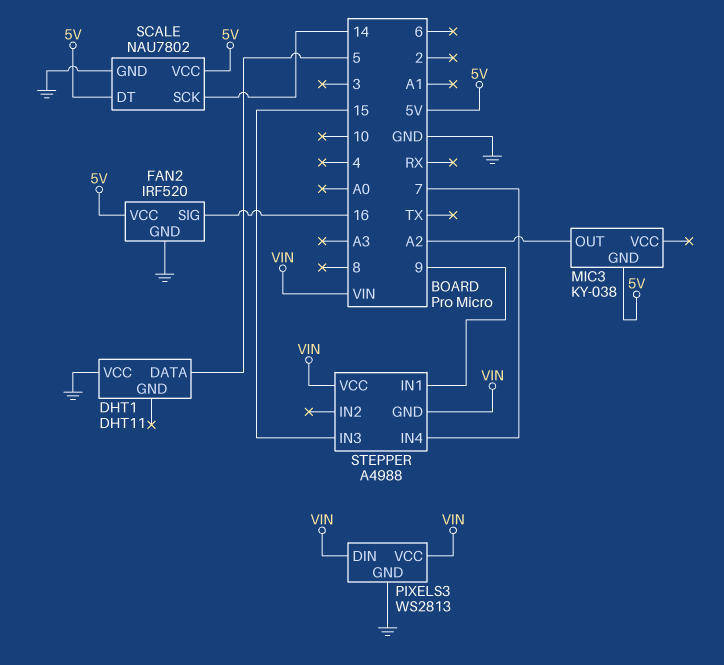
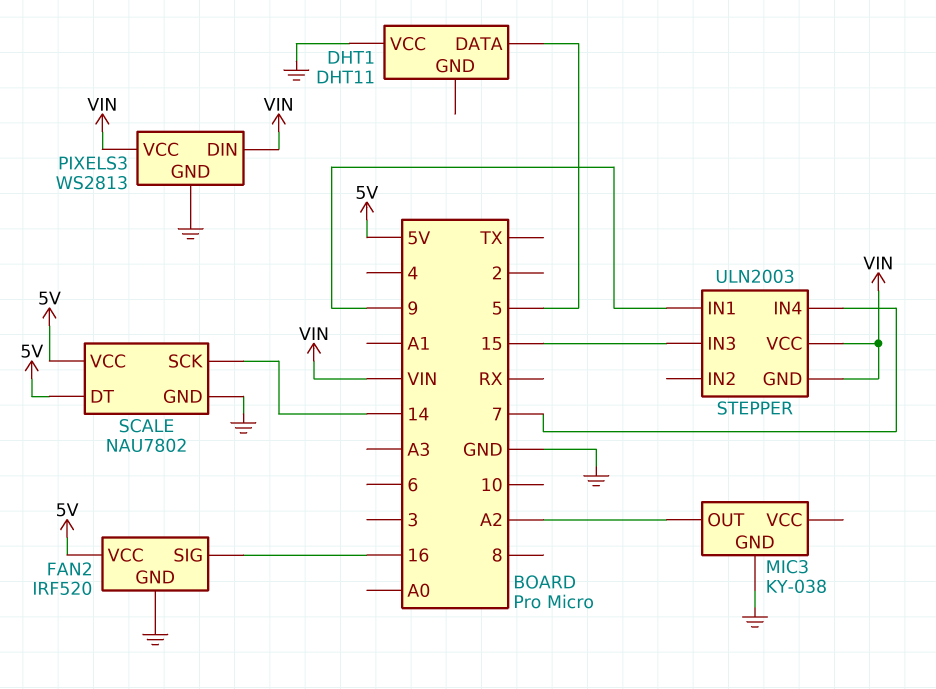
MIC3 pin GND: 5V -> GND
STEPPER: A4988 -> ULN2003

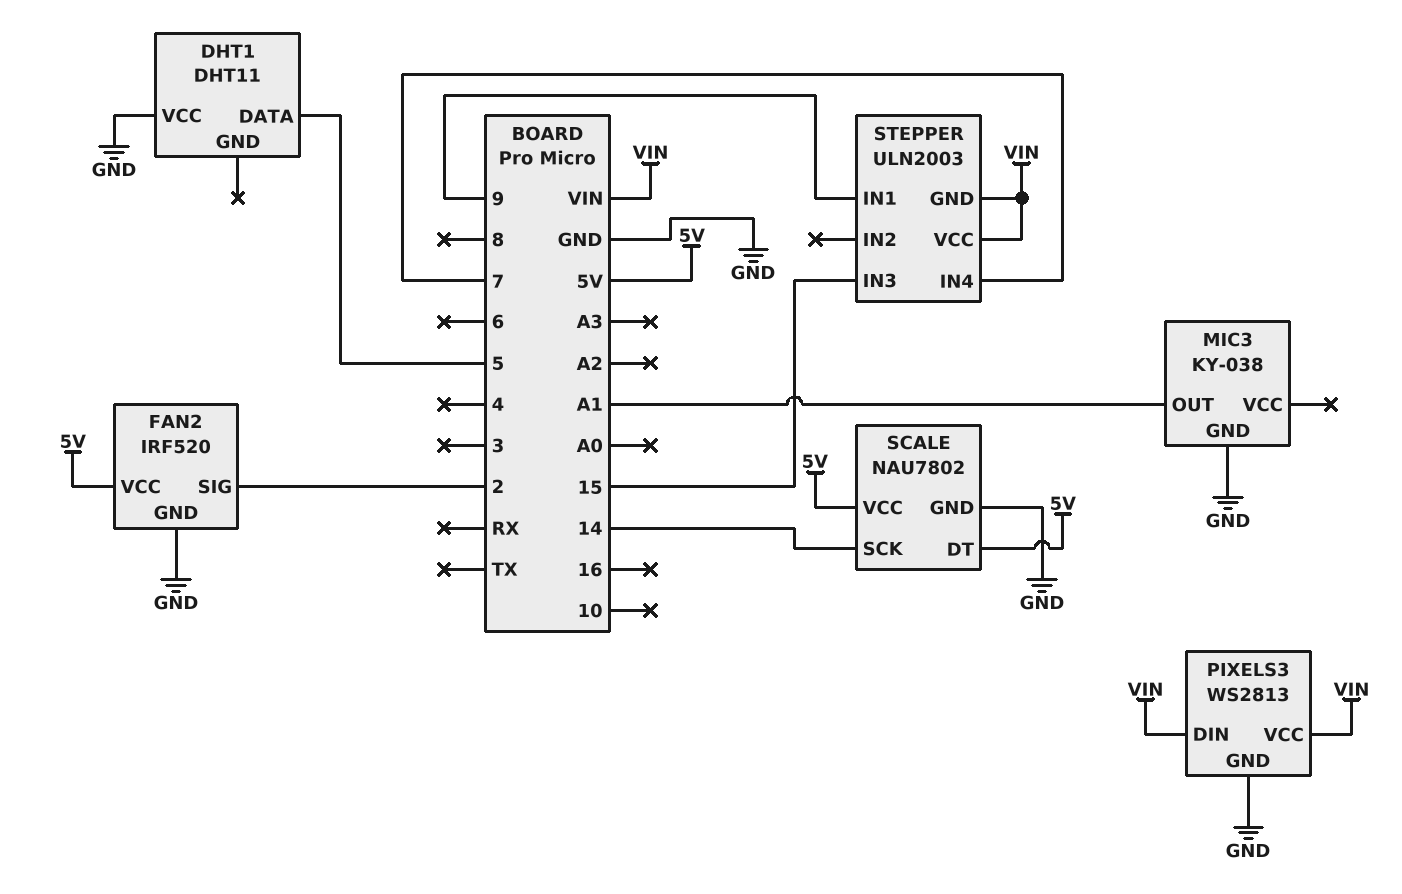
FAN2 pin SIG: 16 -> 2
MIC3 pin OUT: A2 -> A1

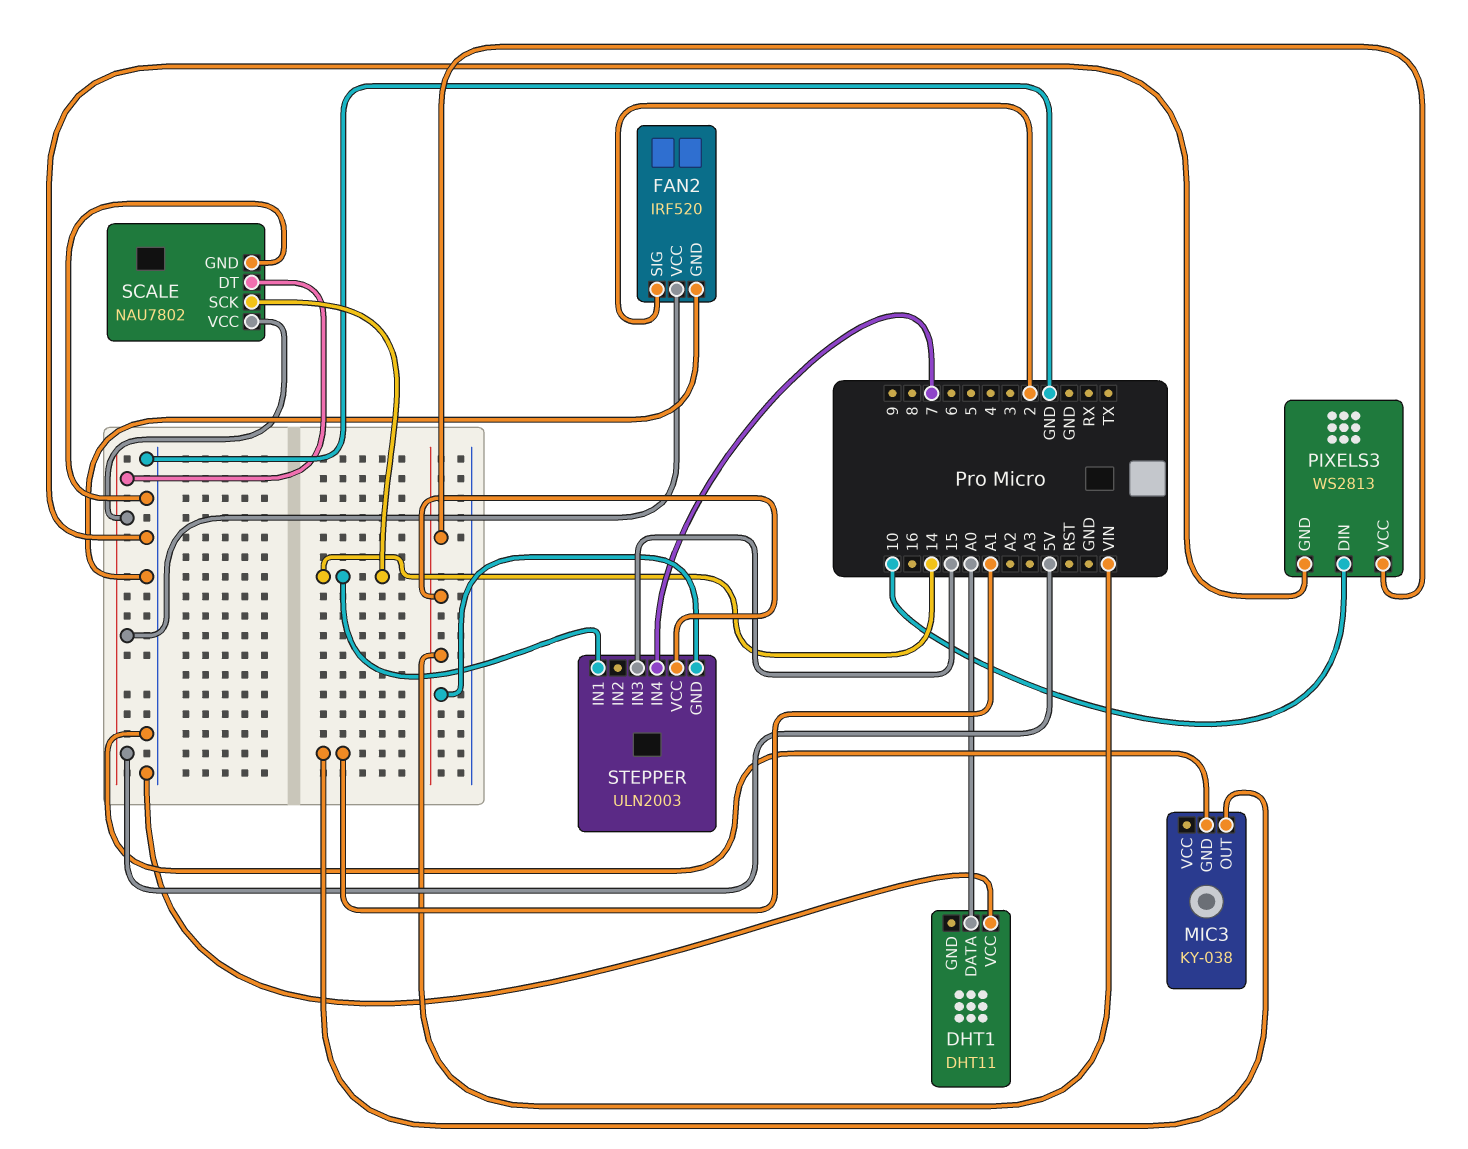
DHT1 pin DATA: 5 -> A0
PIXELS3 pin DIN: VIN -> 10
STEPPER pin IN1: 9 -> 14

